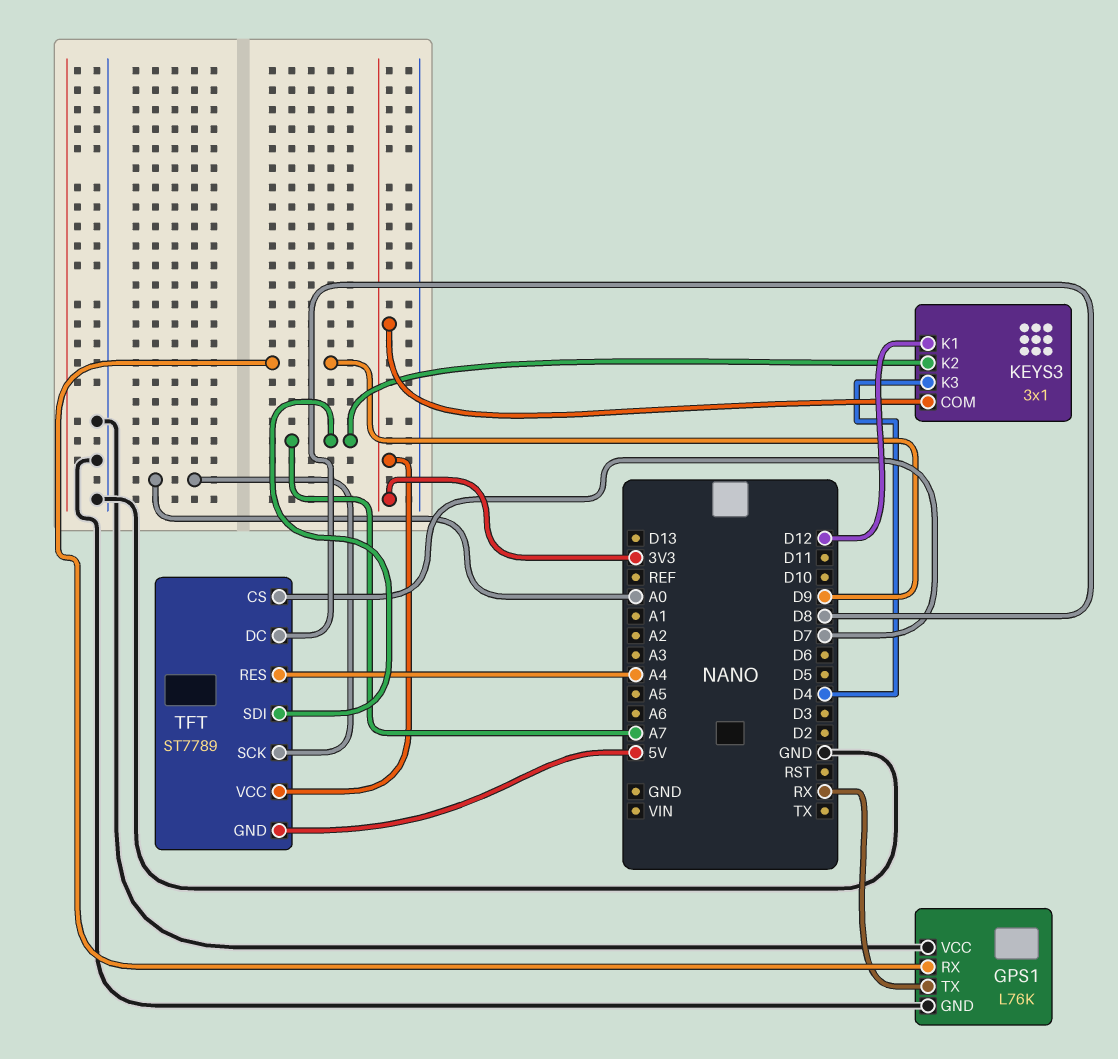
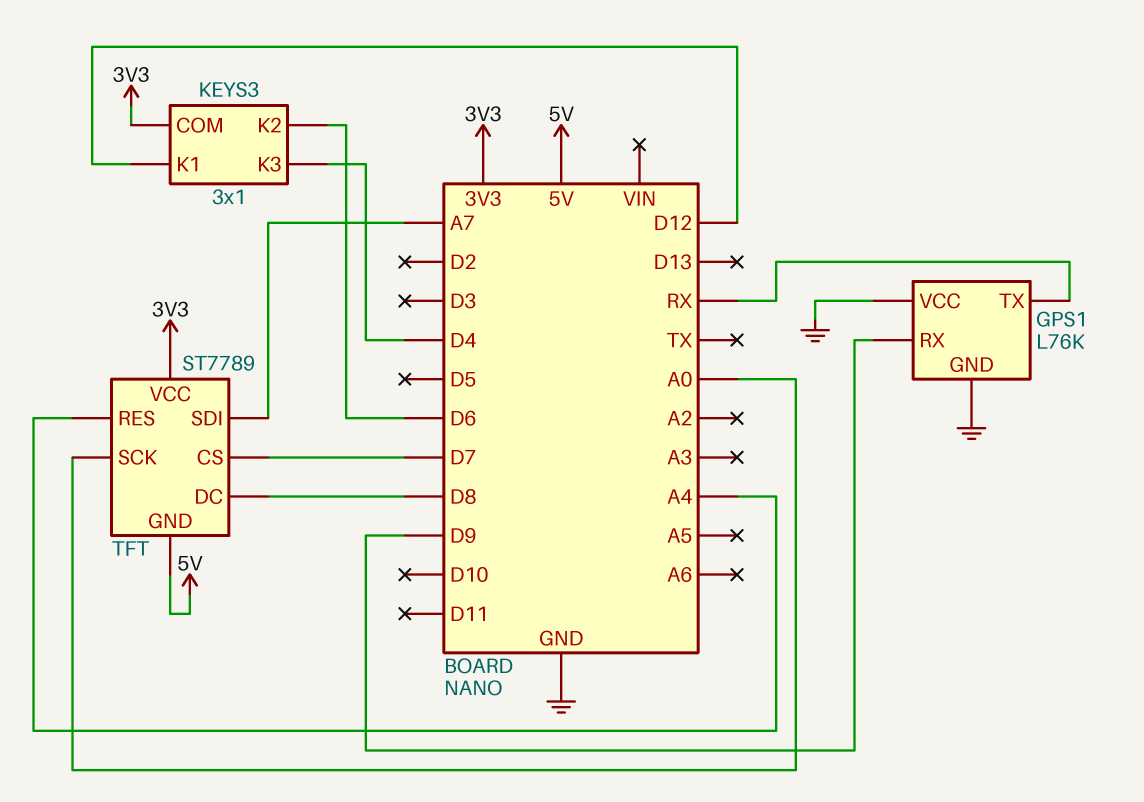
KEYS3 pin K2: A7 -> D6

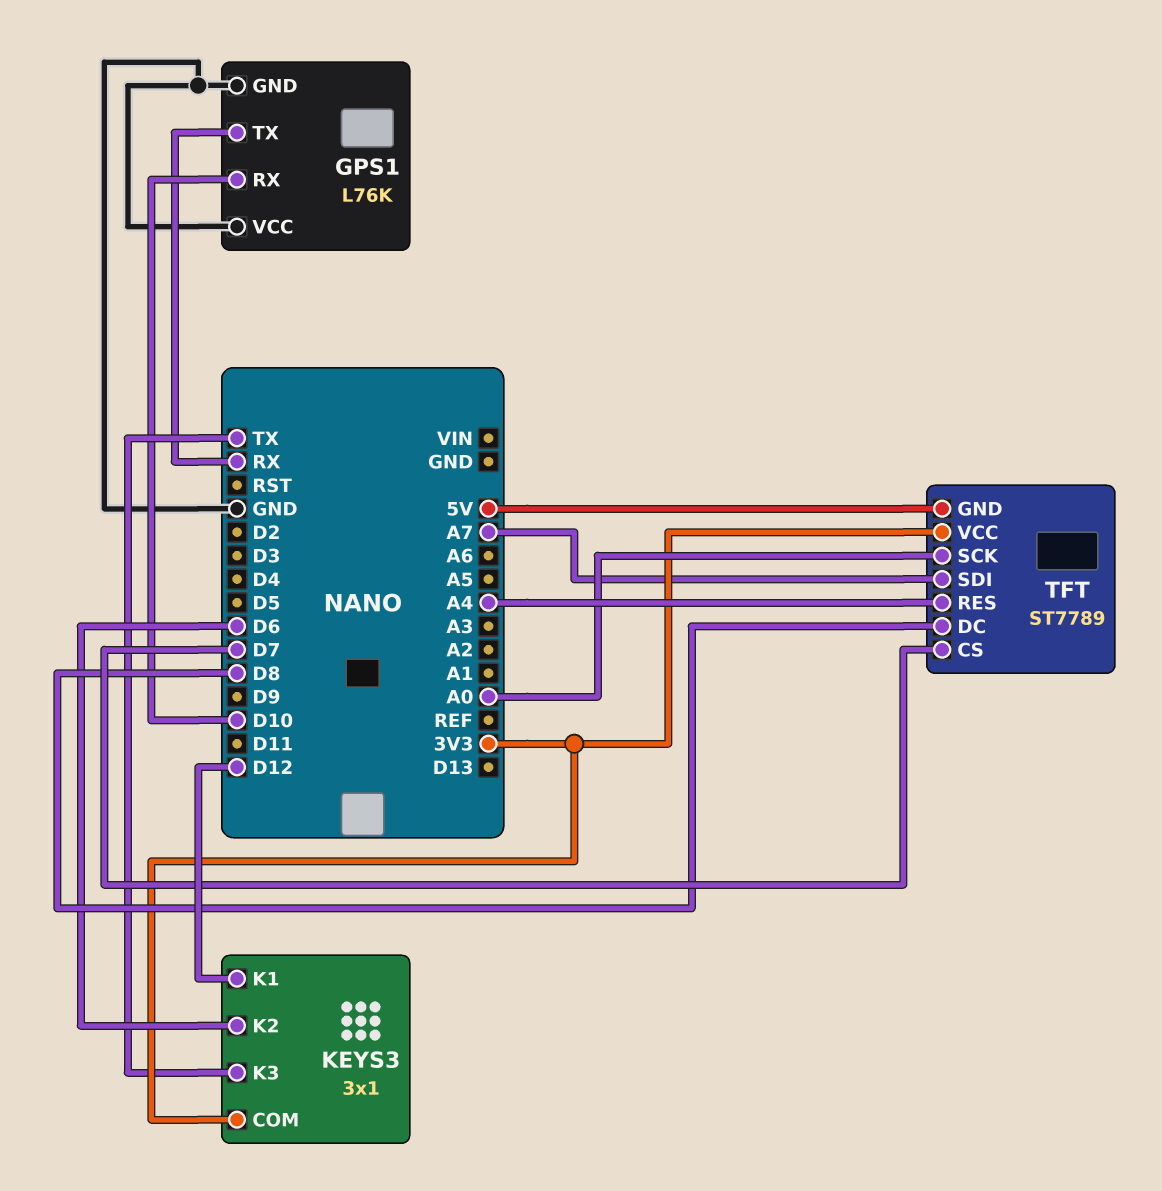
GPS1 pin RX: D9 -> D10
KEYS3 pin K3: D4 -> TX

